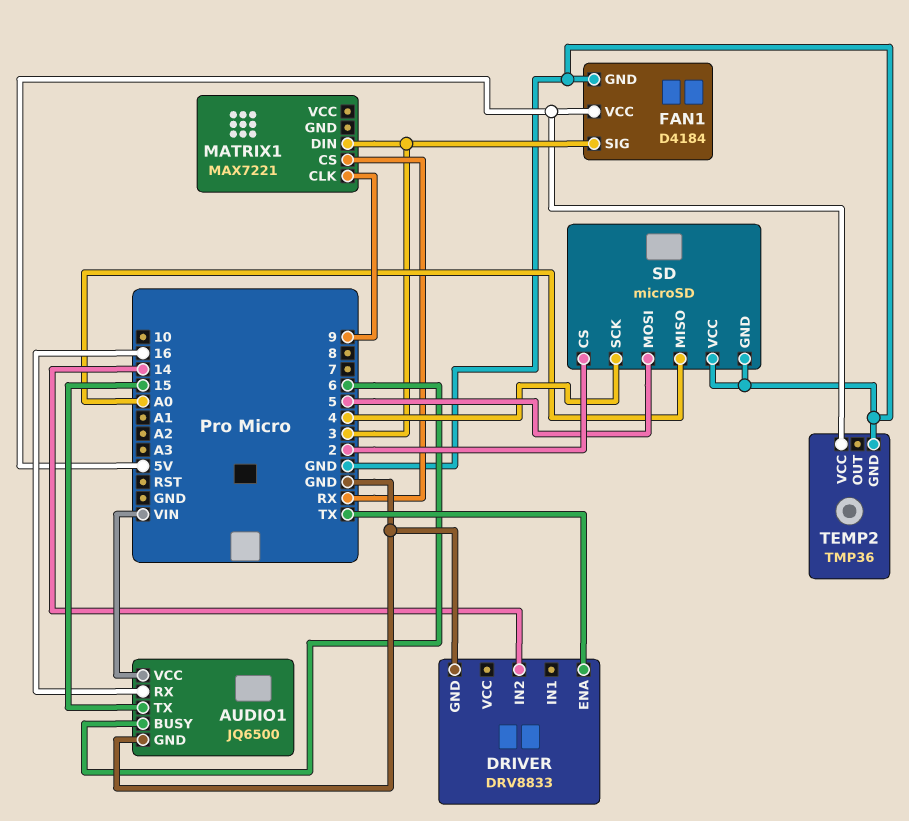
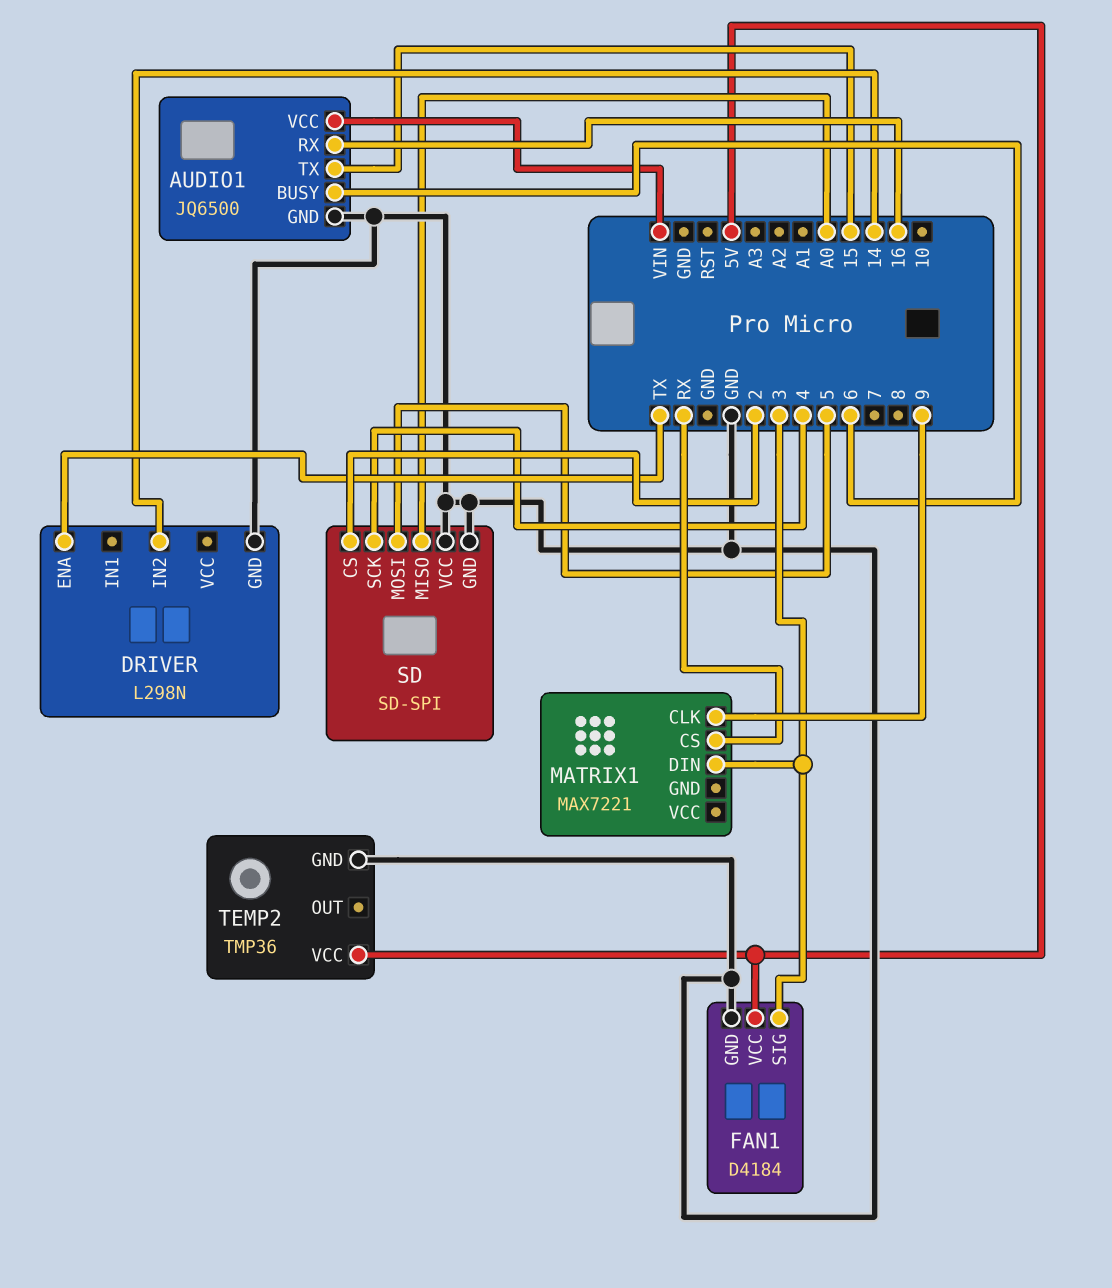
DRIVER: DRV8833 -> L298N
SD: microSD -> SD-SPI

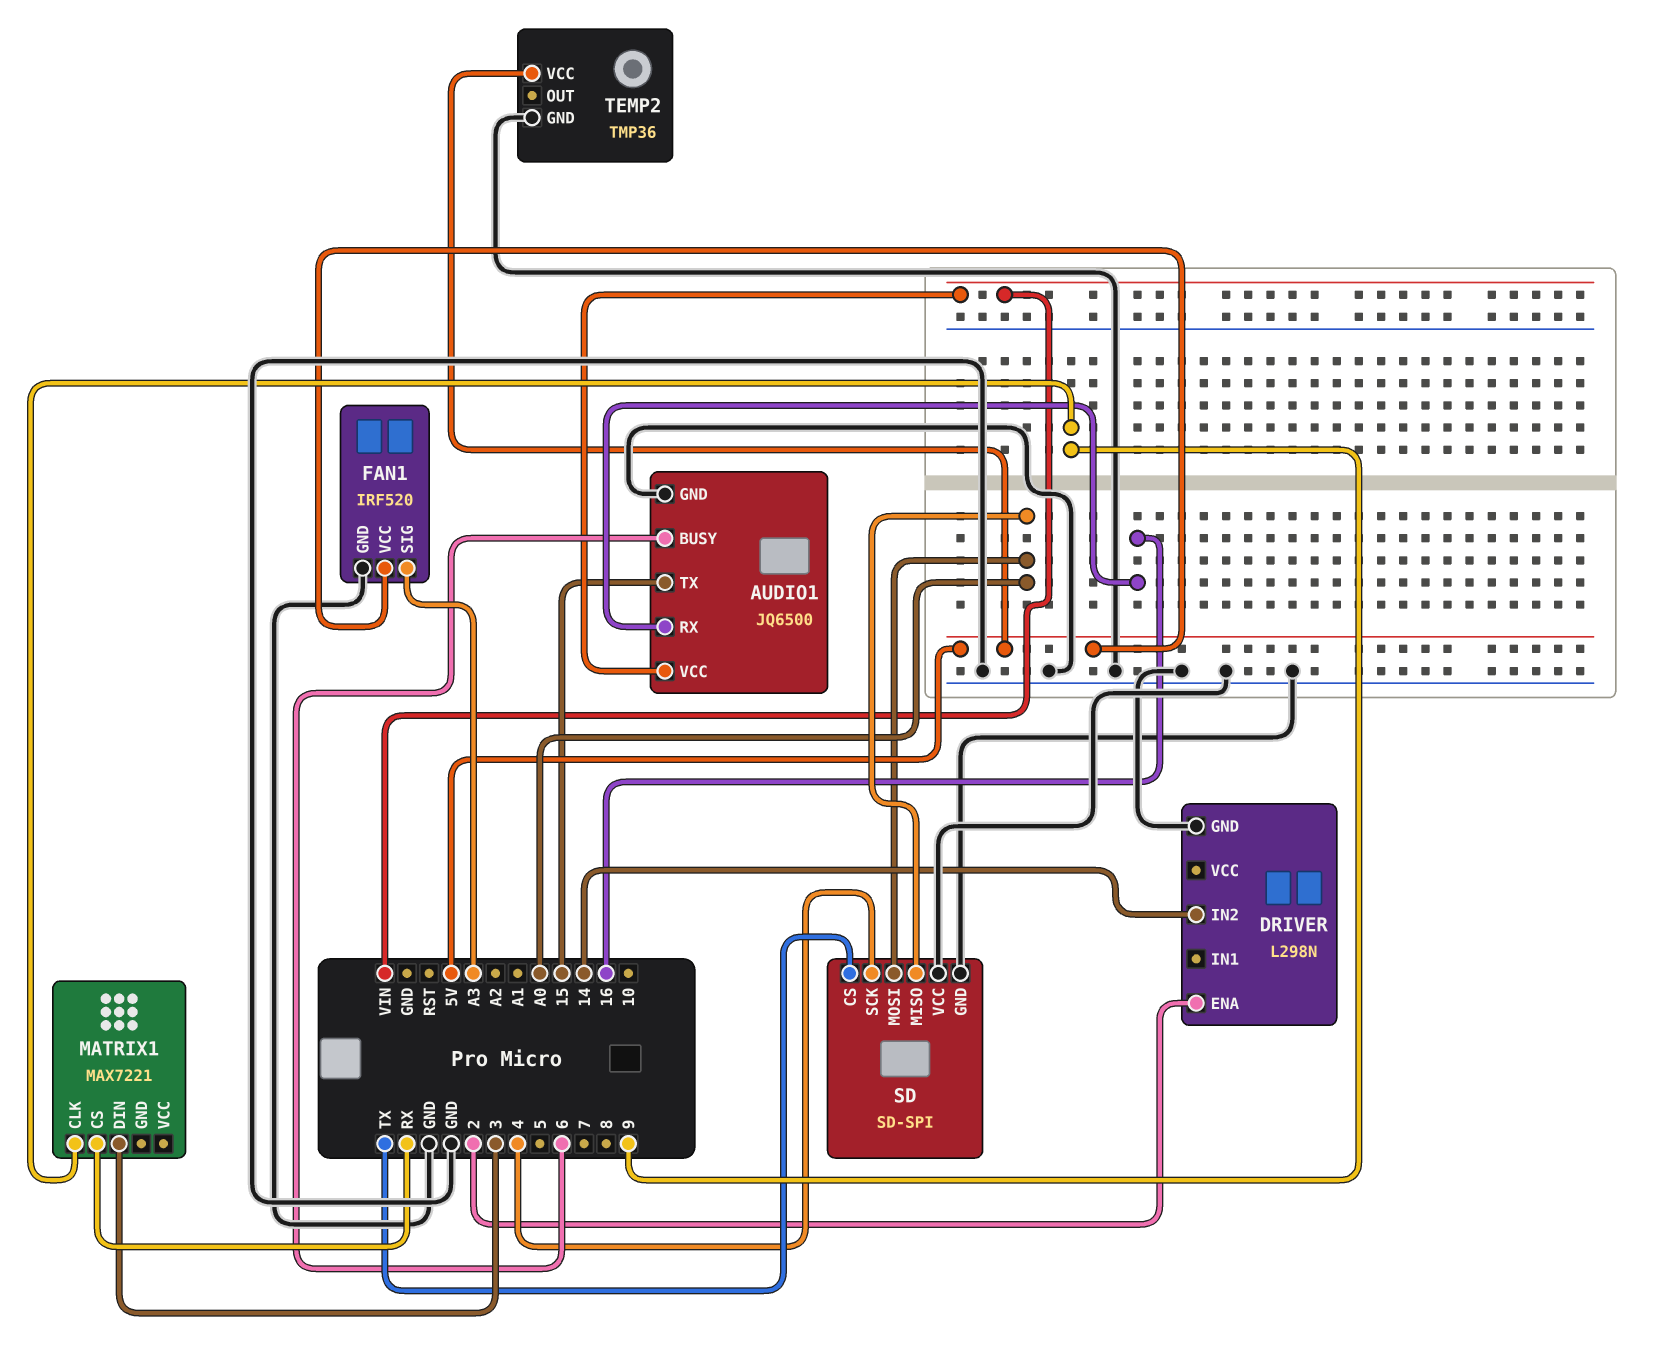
DRIVER pin ENA: TX -> 2
FAN1: D4184 -> IRF520
FAN1 pin SIG: 3 -> A3
SD pin CS: 2 -> TX
SD pin MOSI: 5 -> A0

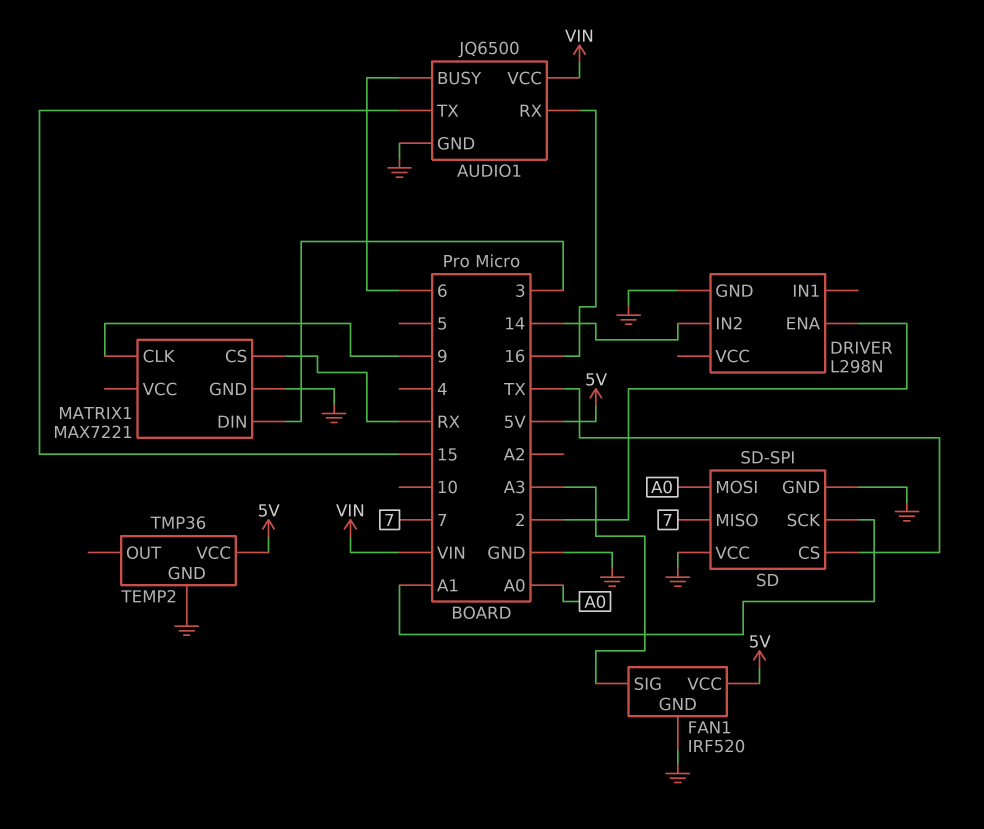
MATRIX1 pin GND: none -> GND
SD pin MISO: A0 -> 7
SD pin SCK: 4 -> A1

